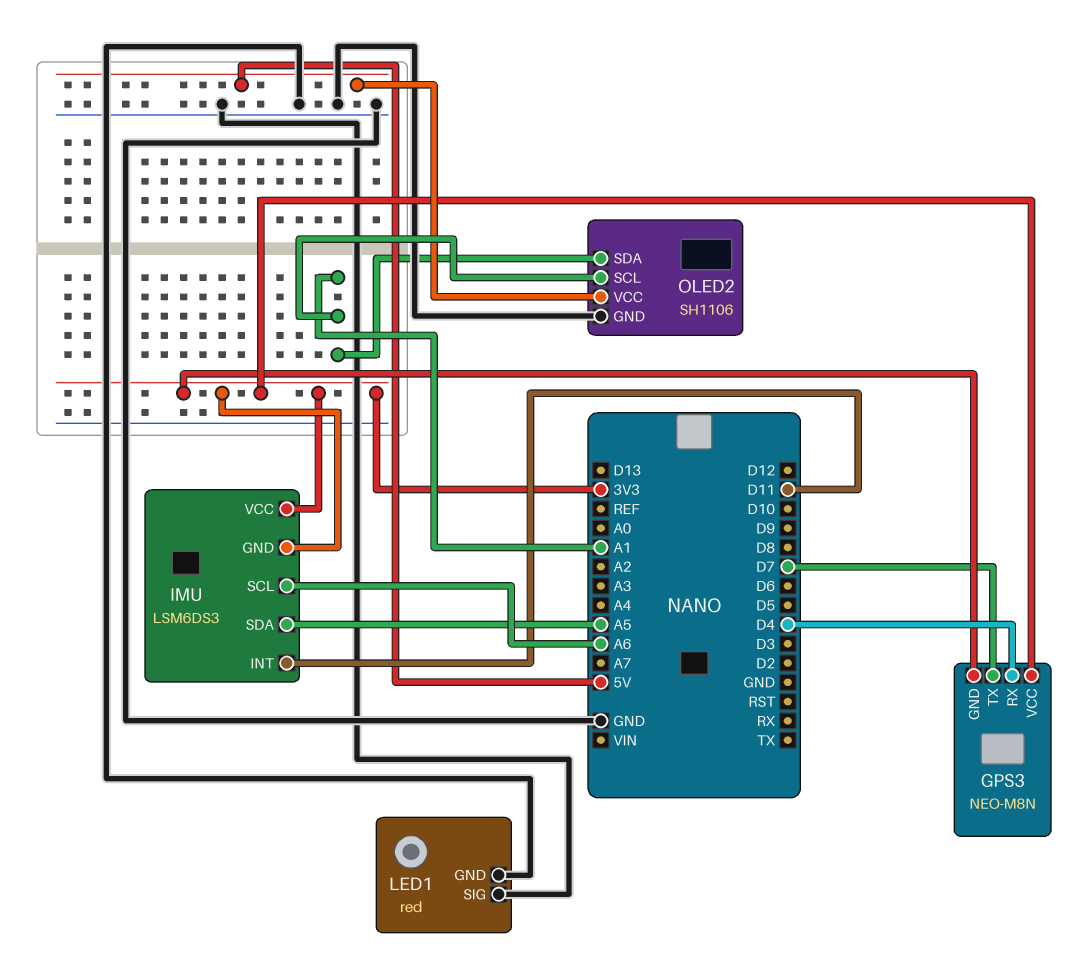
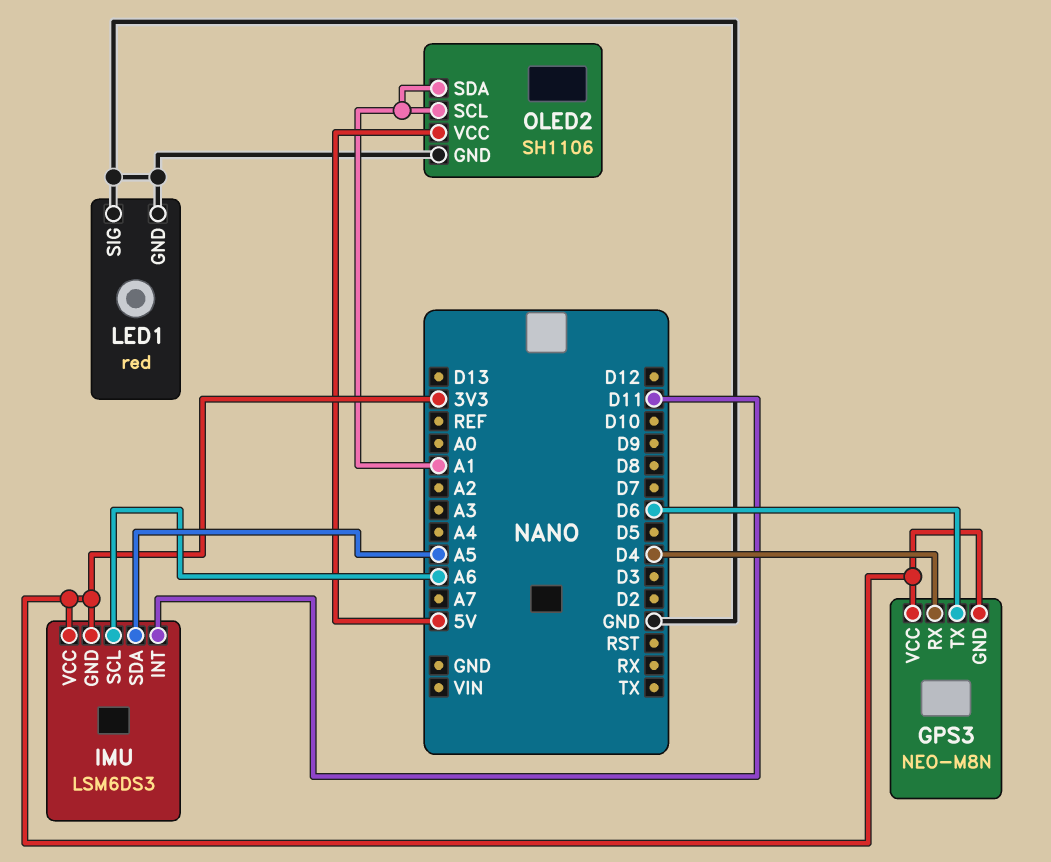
GPS3 pin TX: D7 -> D6

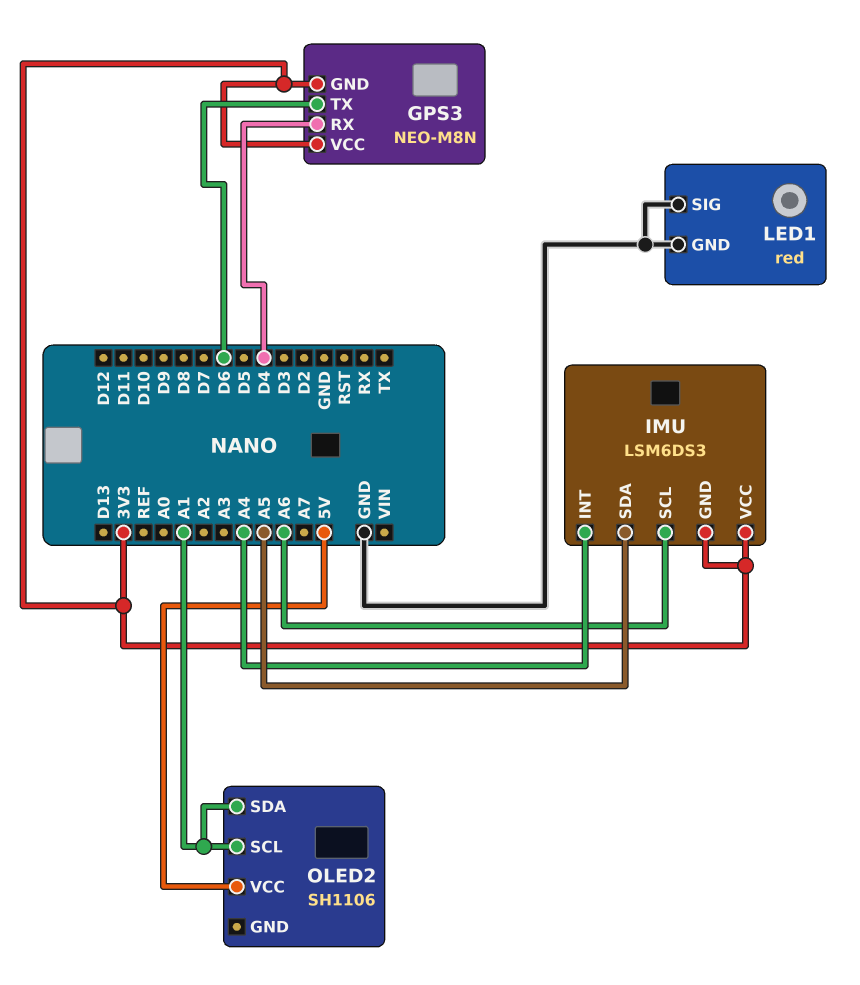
IMU pin INT: D11 -> A4
OLED2 pin GND: GND -> none

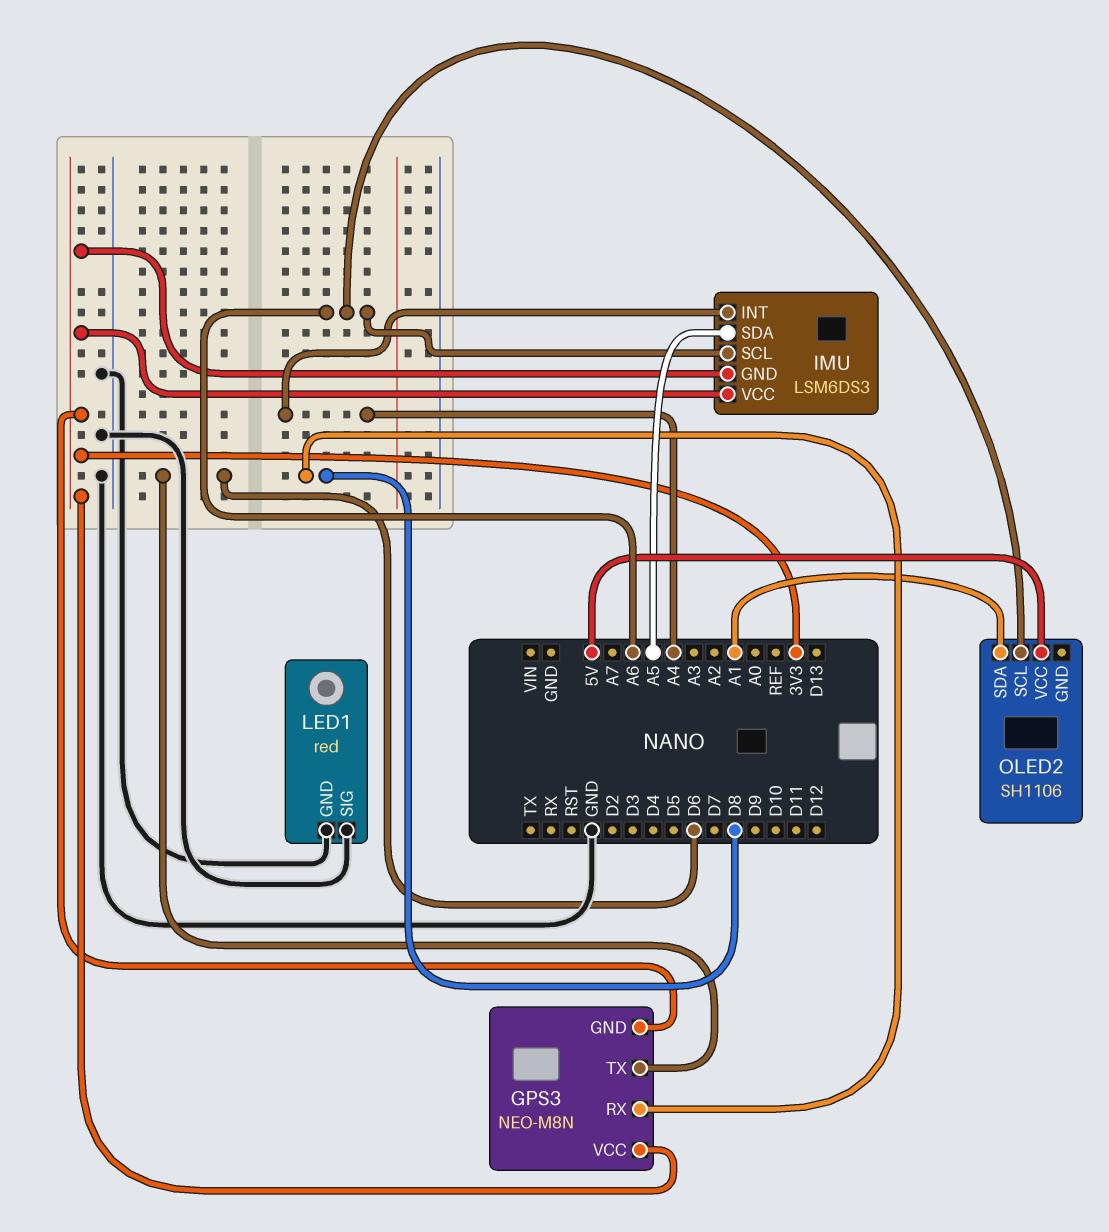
GPS3 pin RX: D4 -> D8
OLED2 pin SCL: A1 -> A6

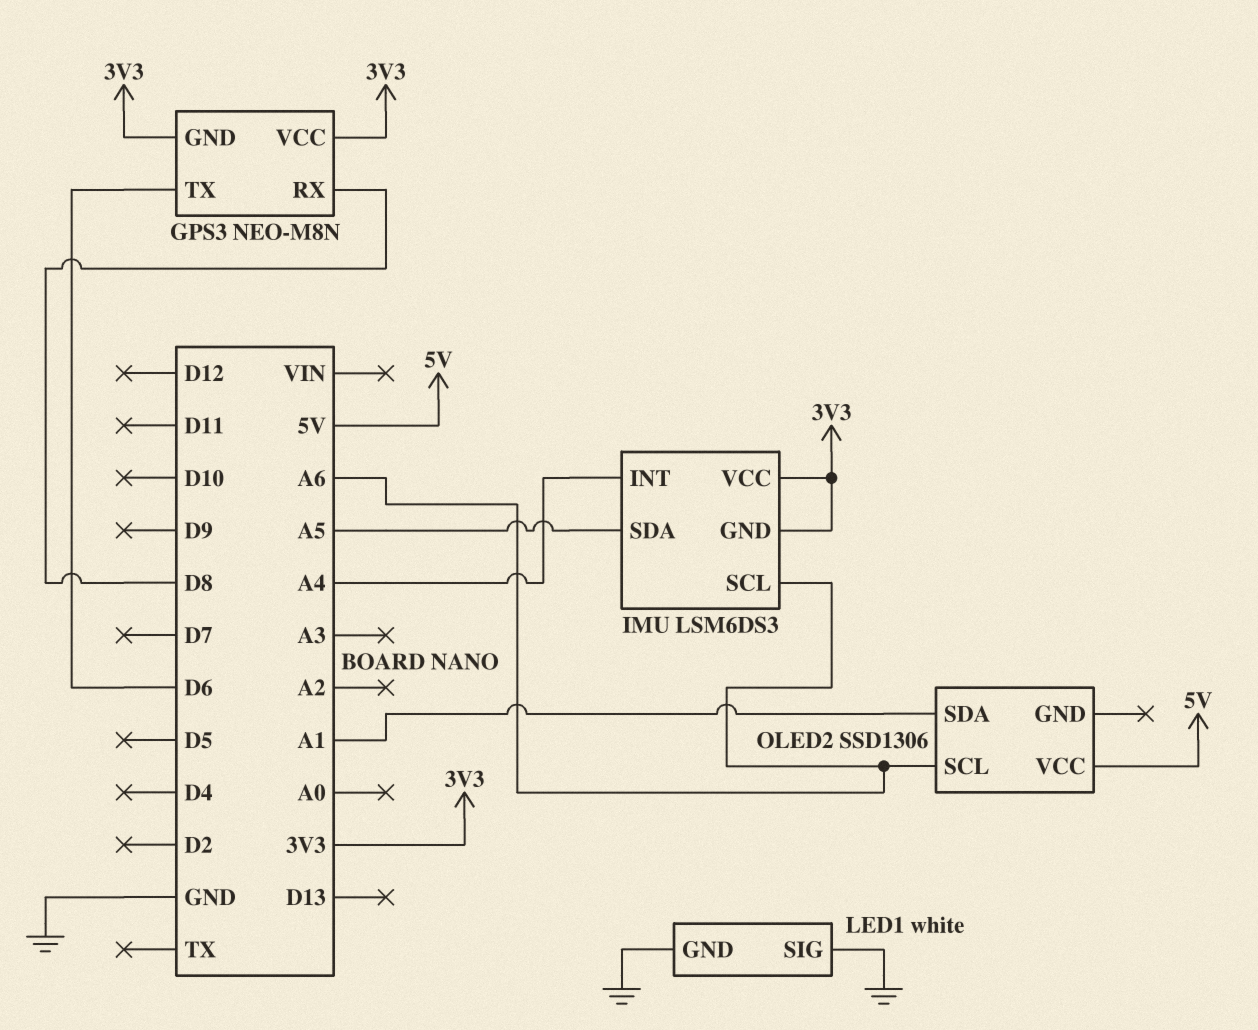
LED1: red -> white
OLED2: SH1106 -> SSD1306

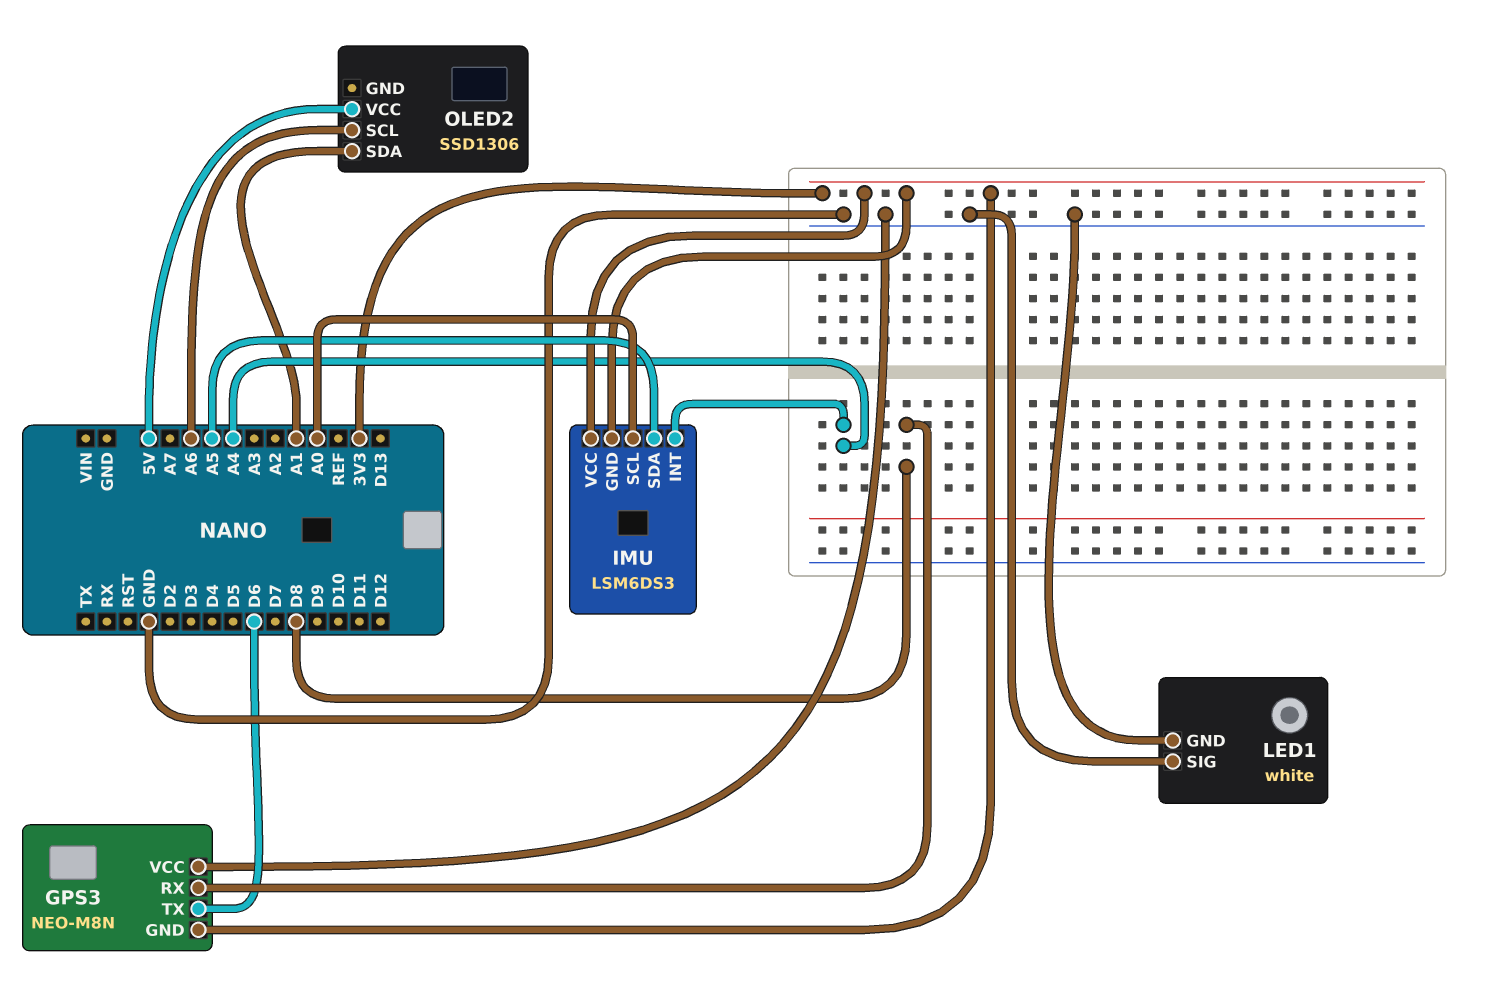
GPS3 pin VCC: 3V3 -> GND
IMU pin SCL: A6 -> A0

